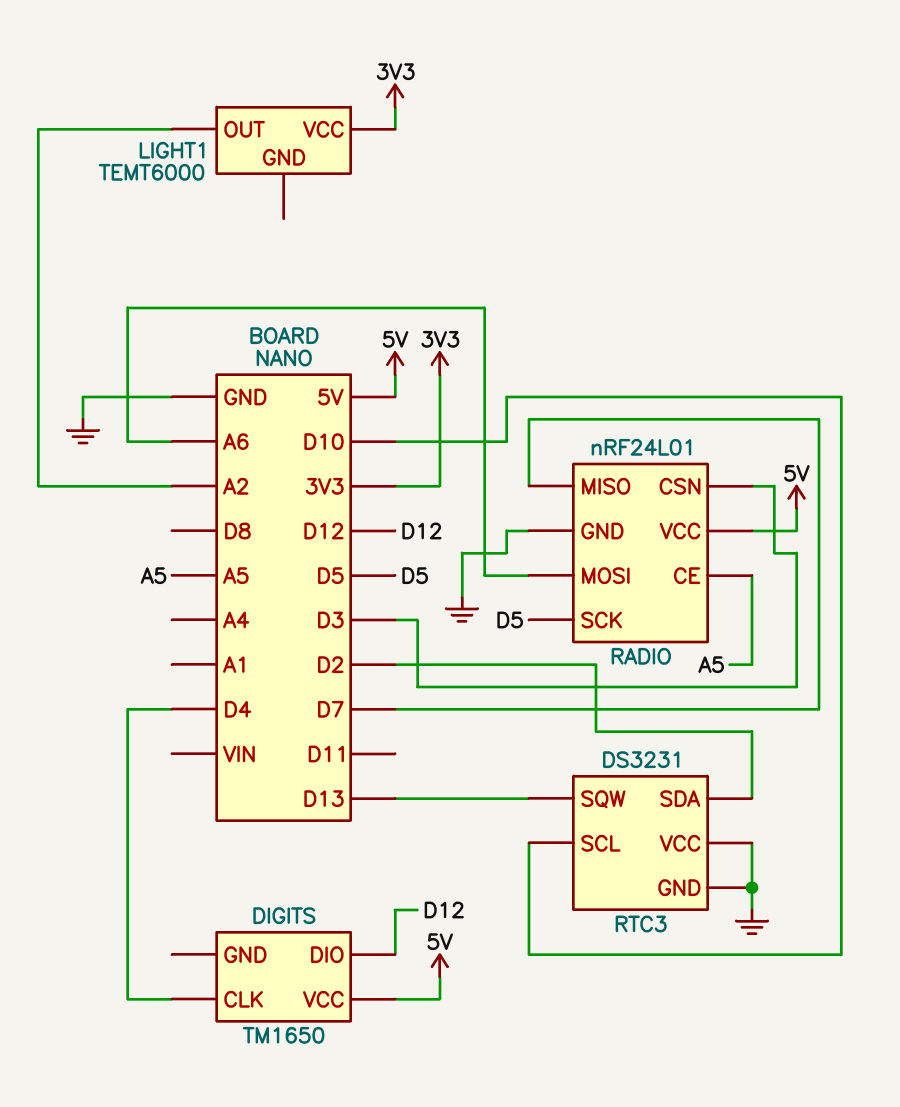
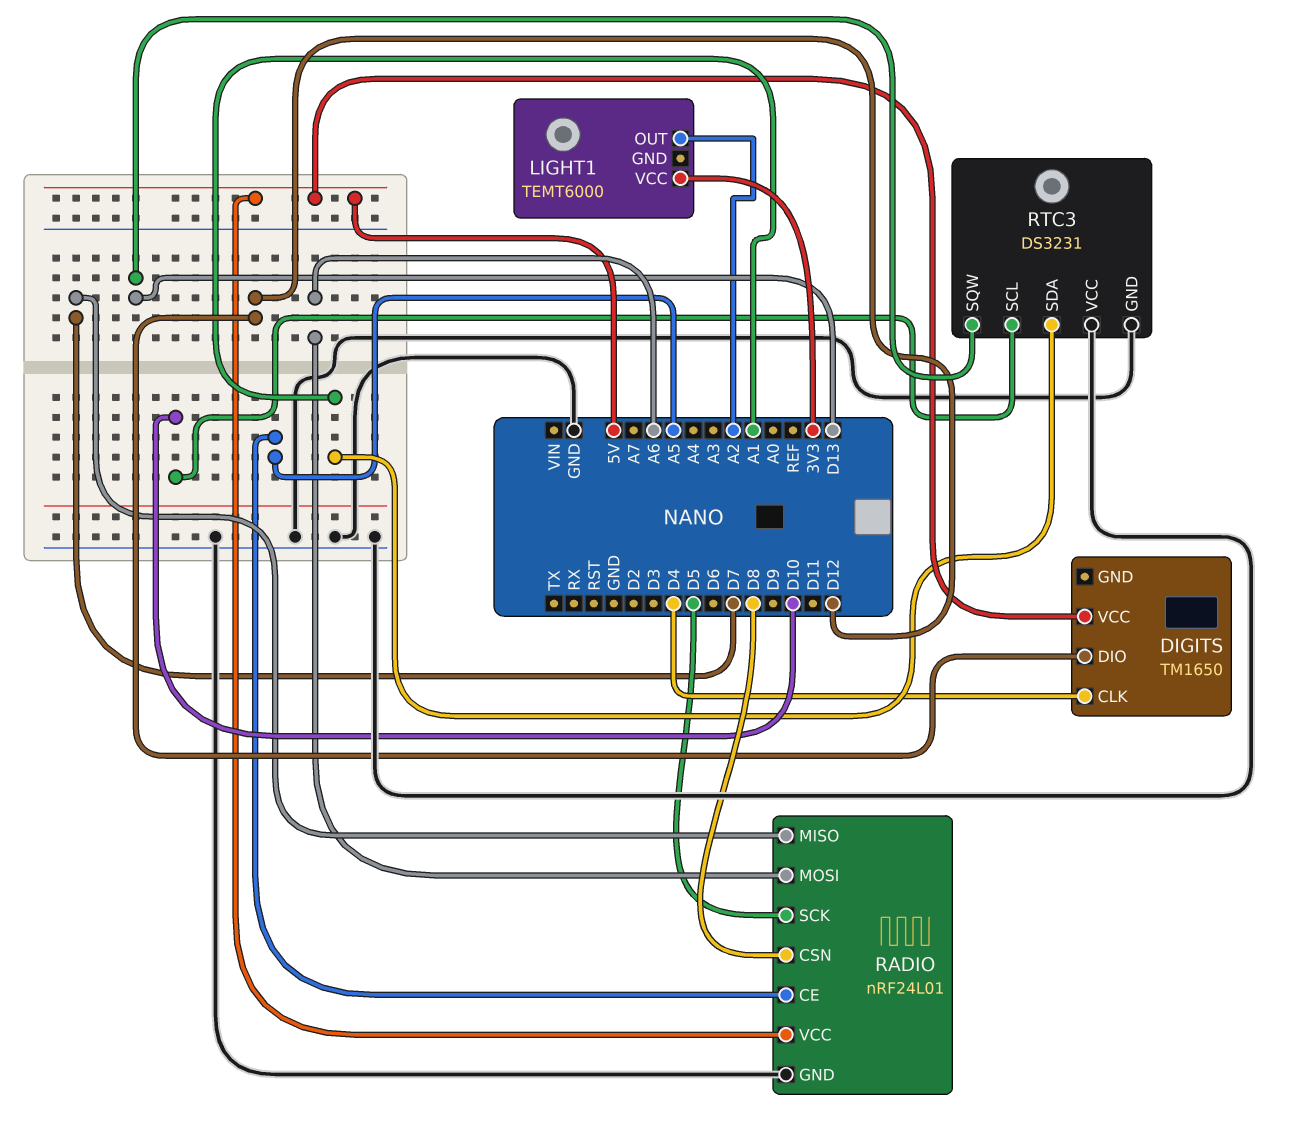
RADIO pin CSN: D3 -> D8
RTC3 pin SDA: D2 -> A1

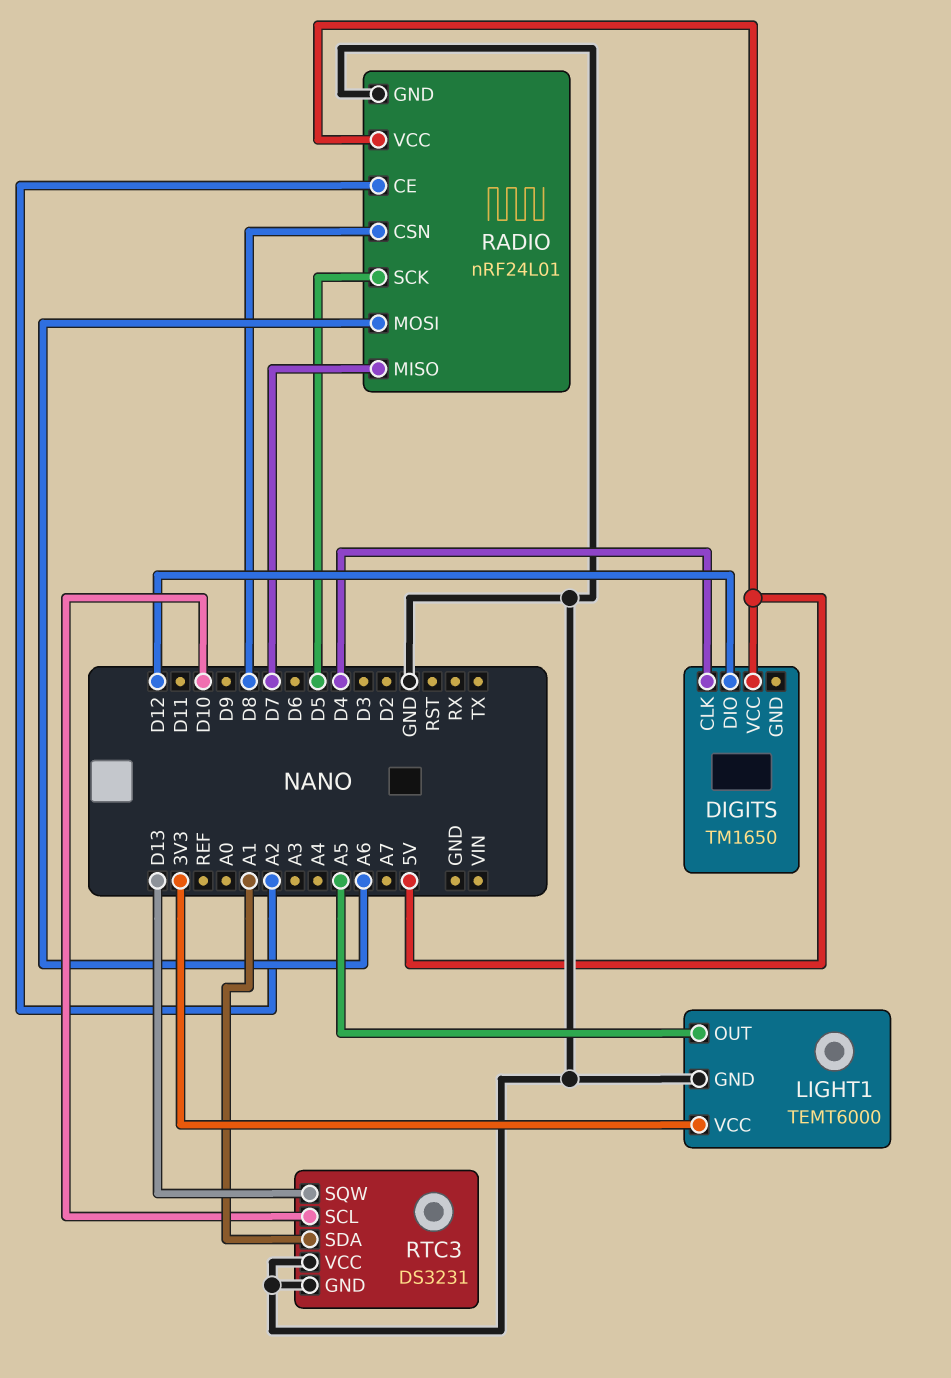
LIGHT1 pin GND: none -> GND
LIGHT1 pin OUT: A2 -> A5
RADIO pin CE: A5 -> A2

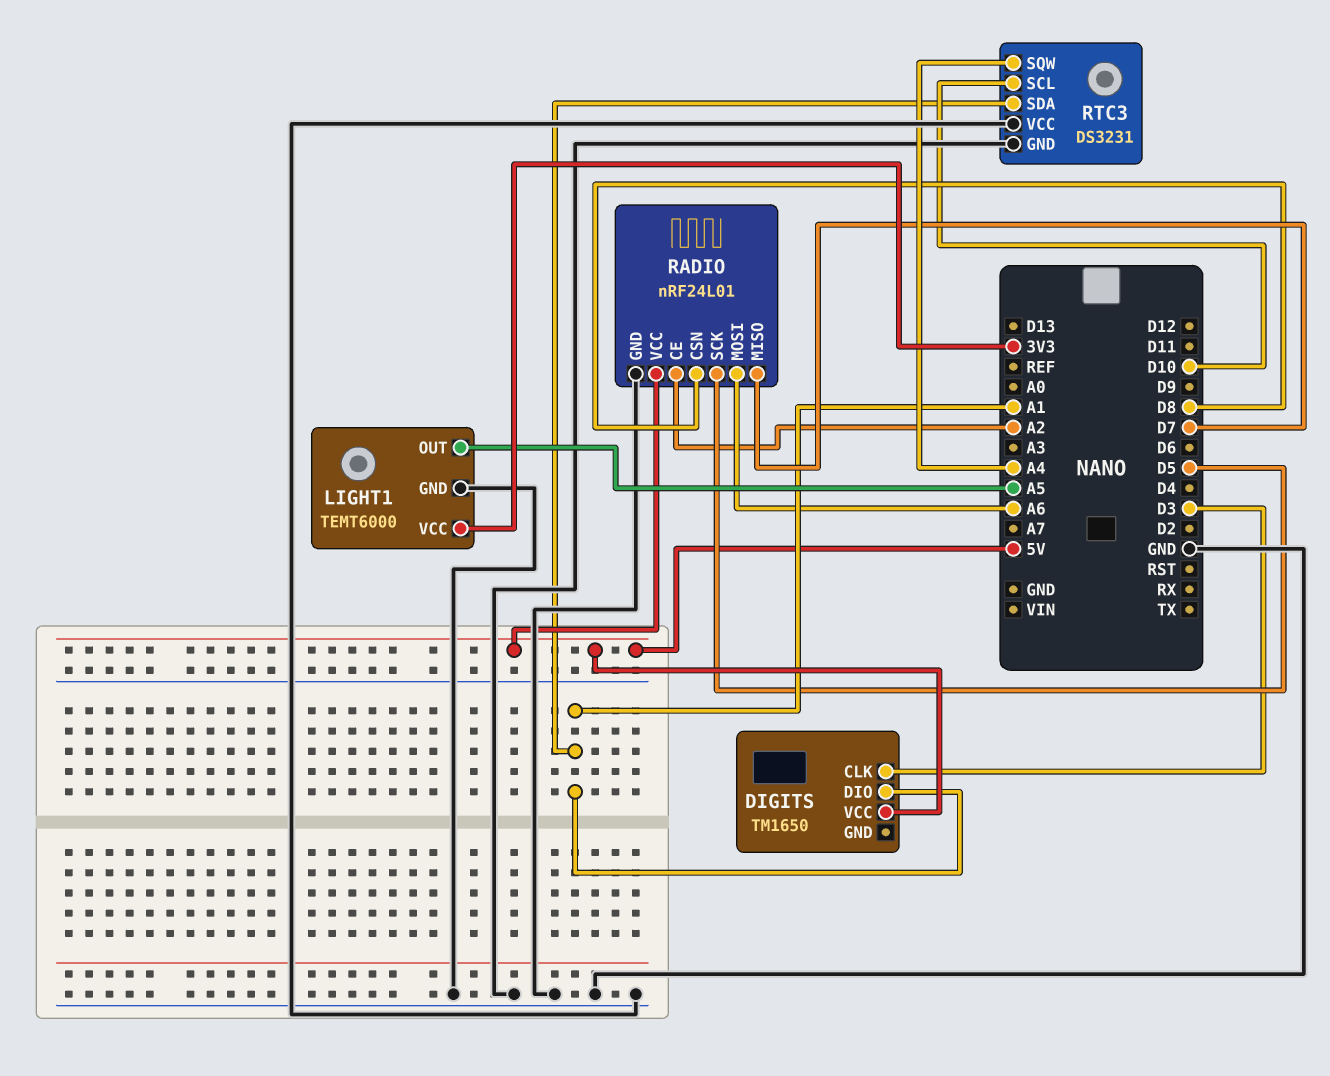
DIGITS pin CLK: D4 -> D3
DIGITS pin DIO: D12 -> A1
RTC3 pin SQW: D13 -> A4

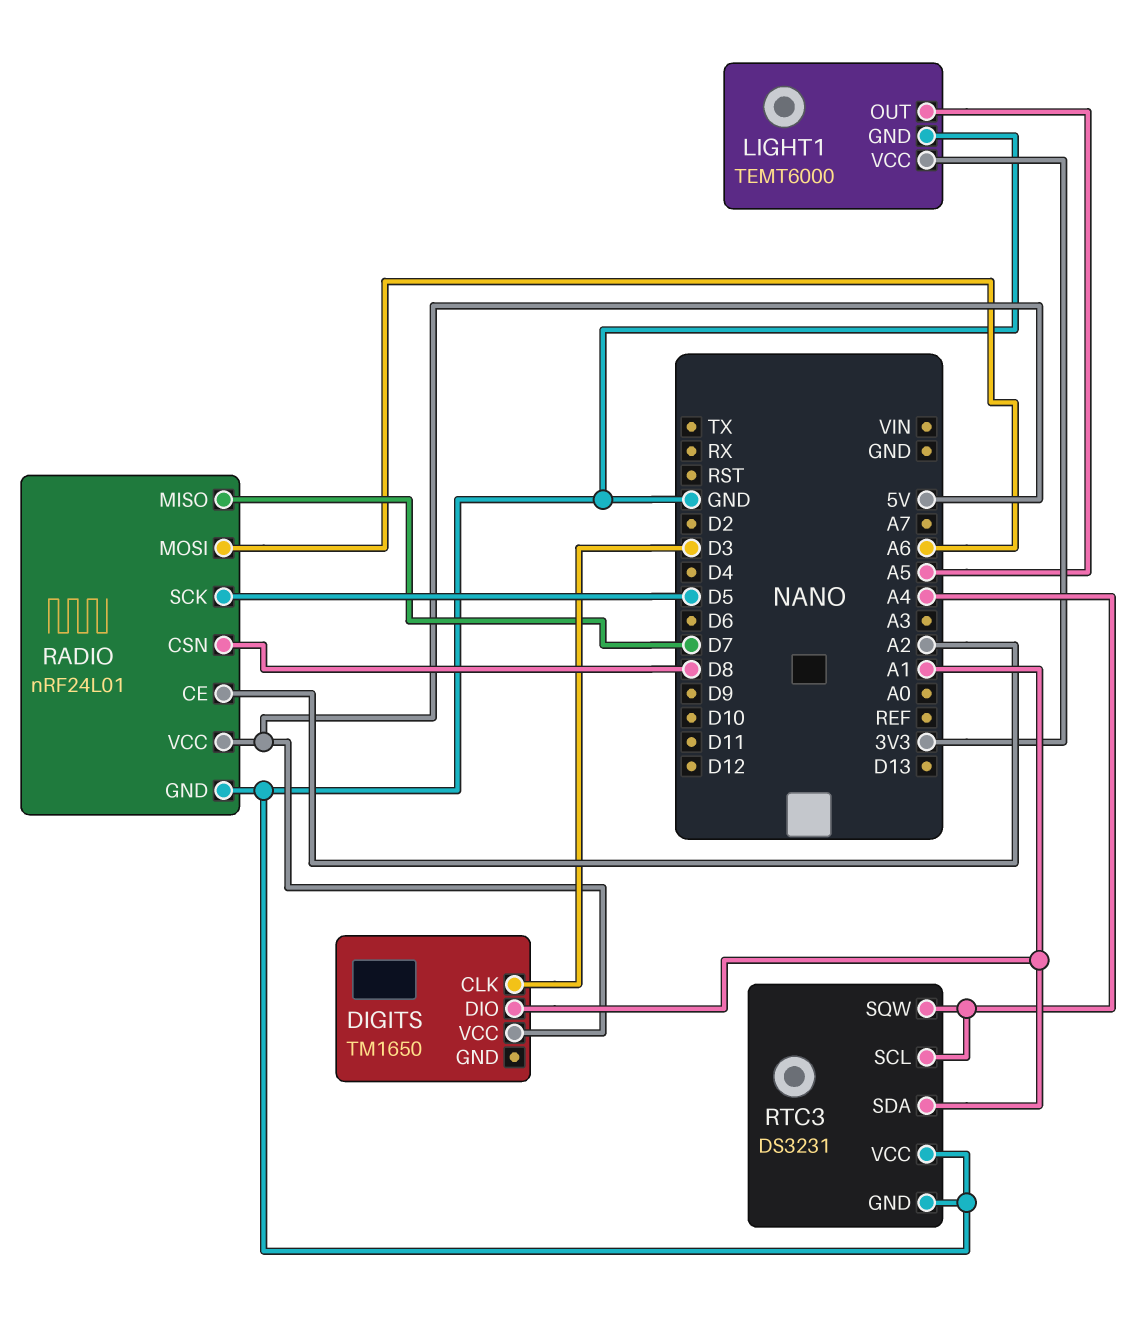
RTC3 pin SCL: D10 -> A4

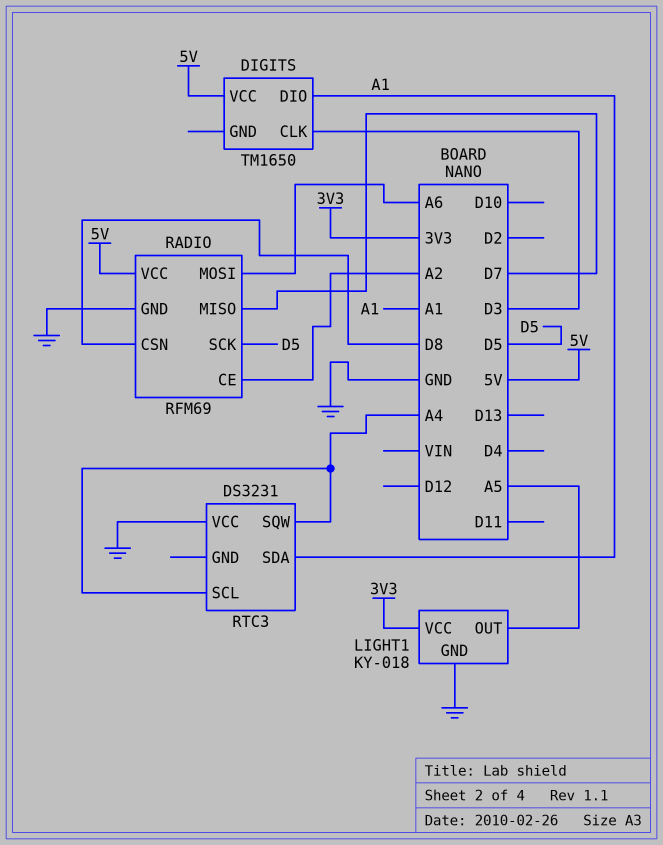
LIGHT1: TEMT6000 -> KY-018
RADIO: nRF24L01 -> RFM69
RTC3 pin GND: GND -> none

